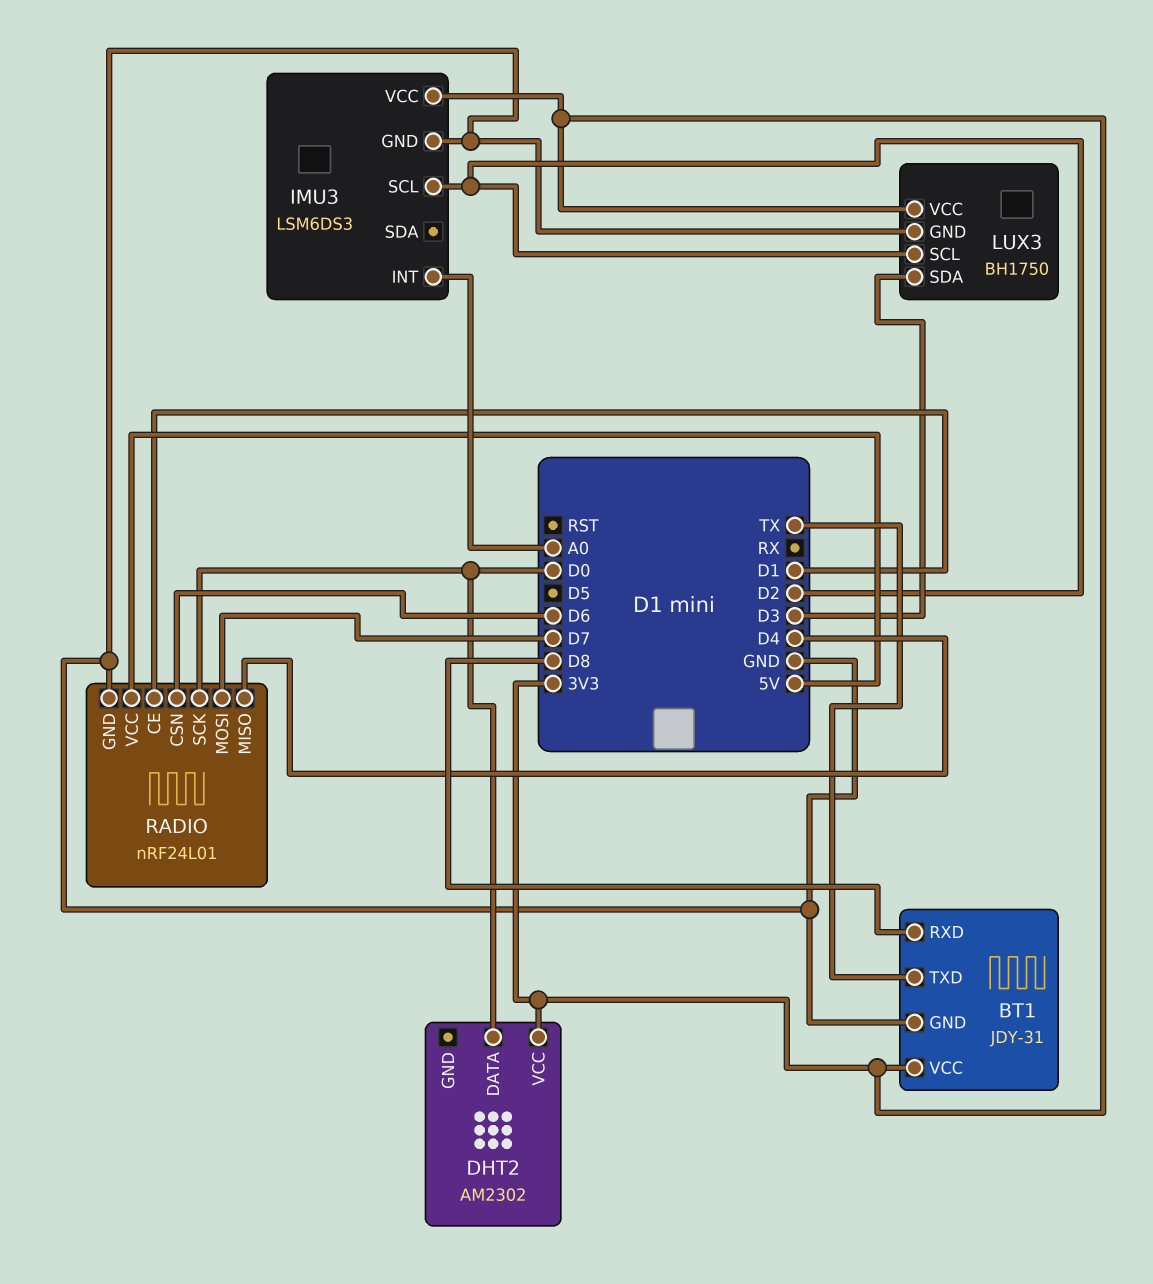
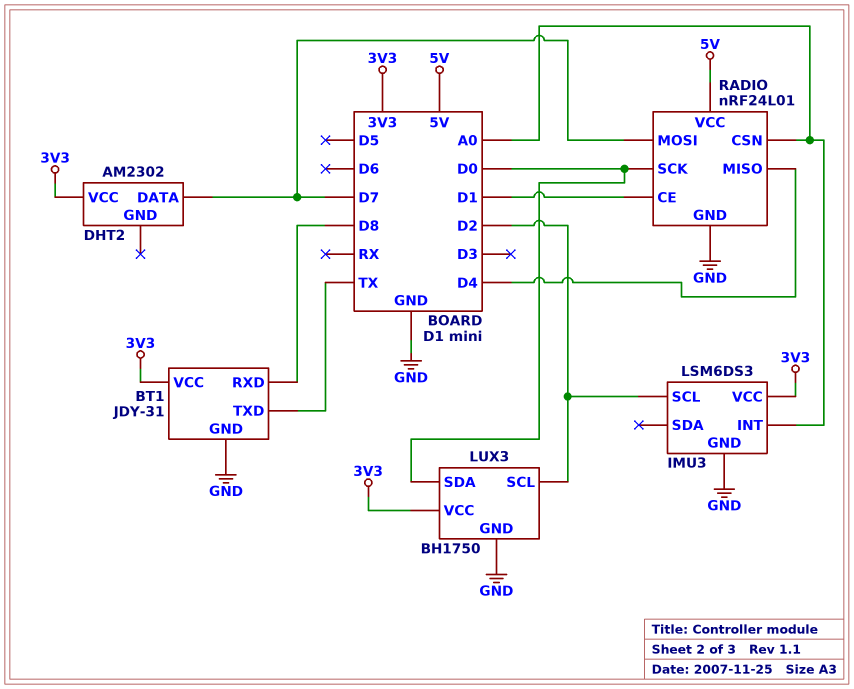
DHT2 pin DATA: D0 -> D7
LUX3 pin SDA: D3 -> D0
RADIO pin CSN: D6 -> A0

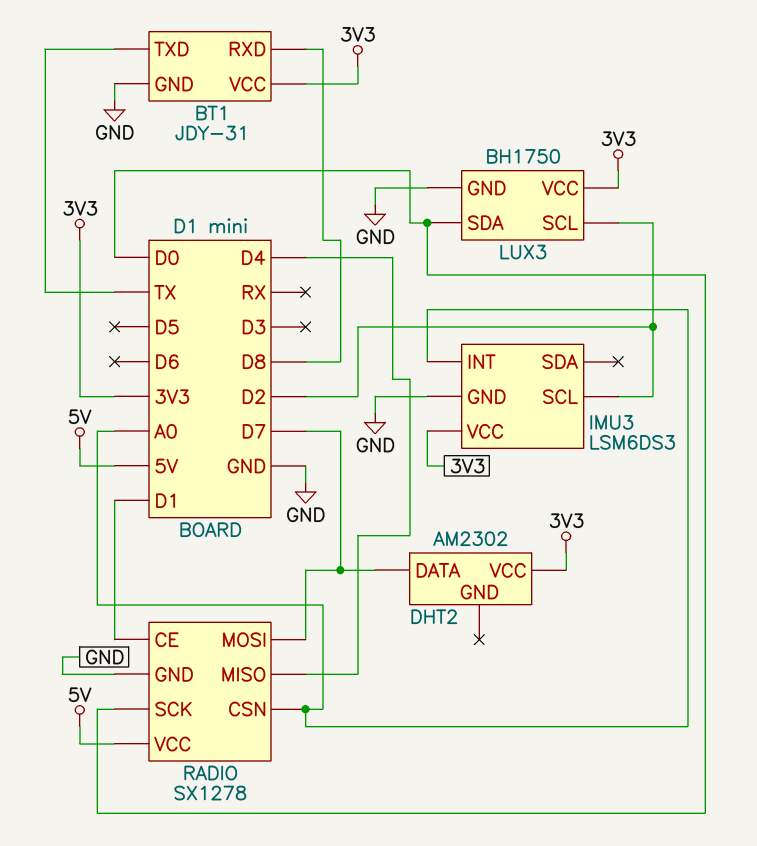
RADIO: nRF24L01 -> SX1278

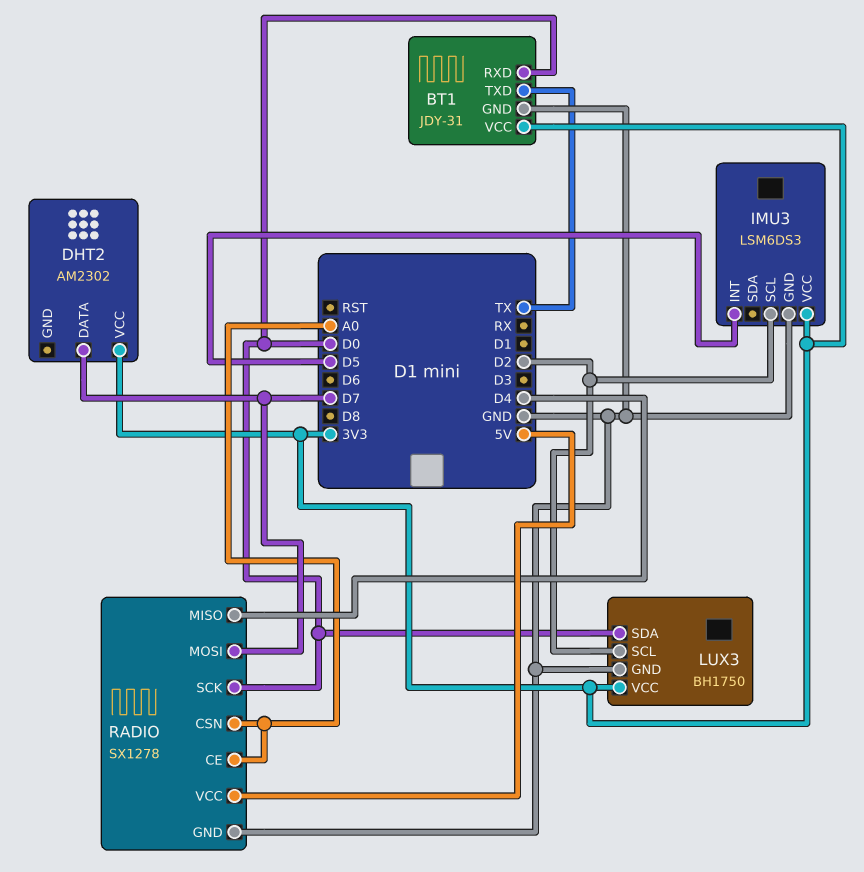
BT1 pin RXD: D8 -> D0
IMU3 pin INT: A0 -> D5
RADIO pin CE: D1 -> A0

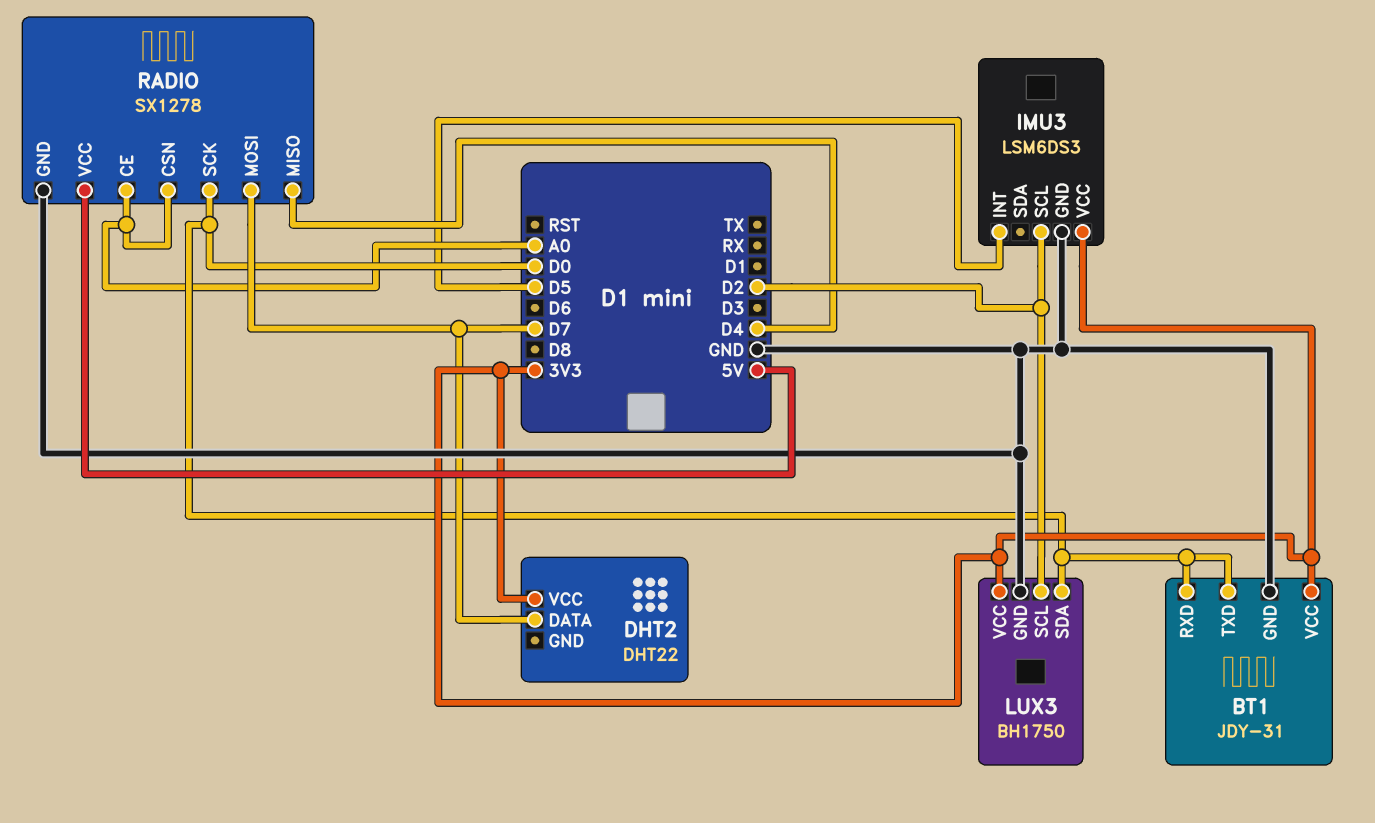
BT1 pin TXD: TX -> D0
DHT2: AM2302 -> DHT22

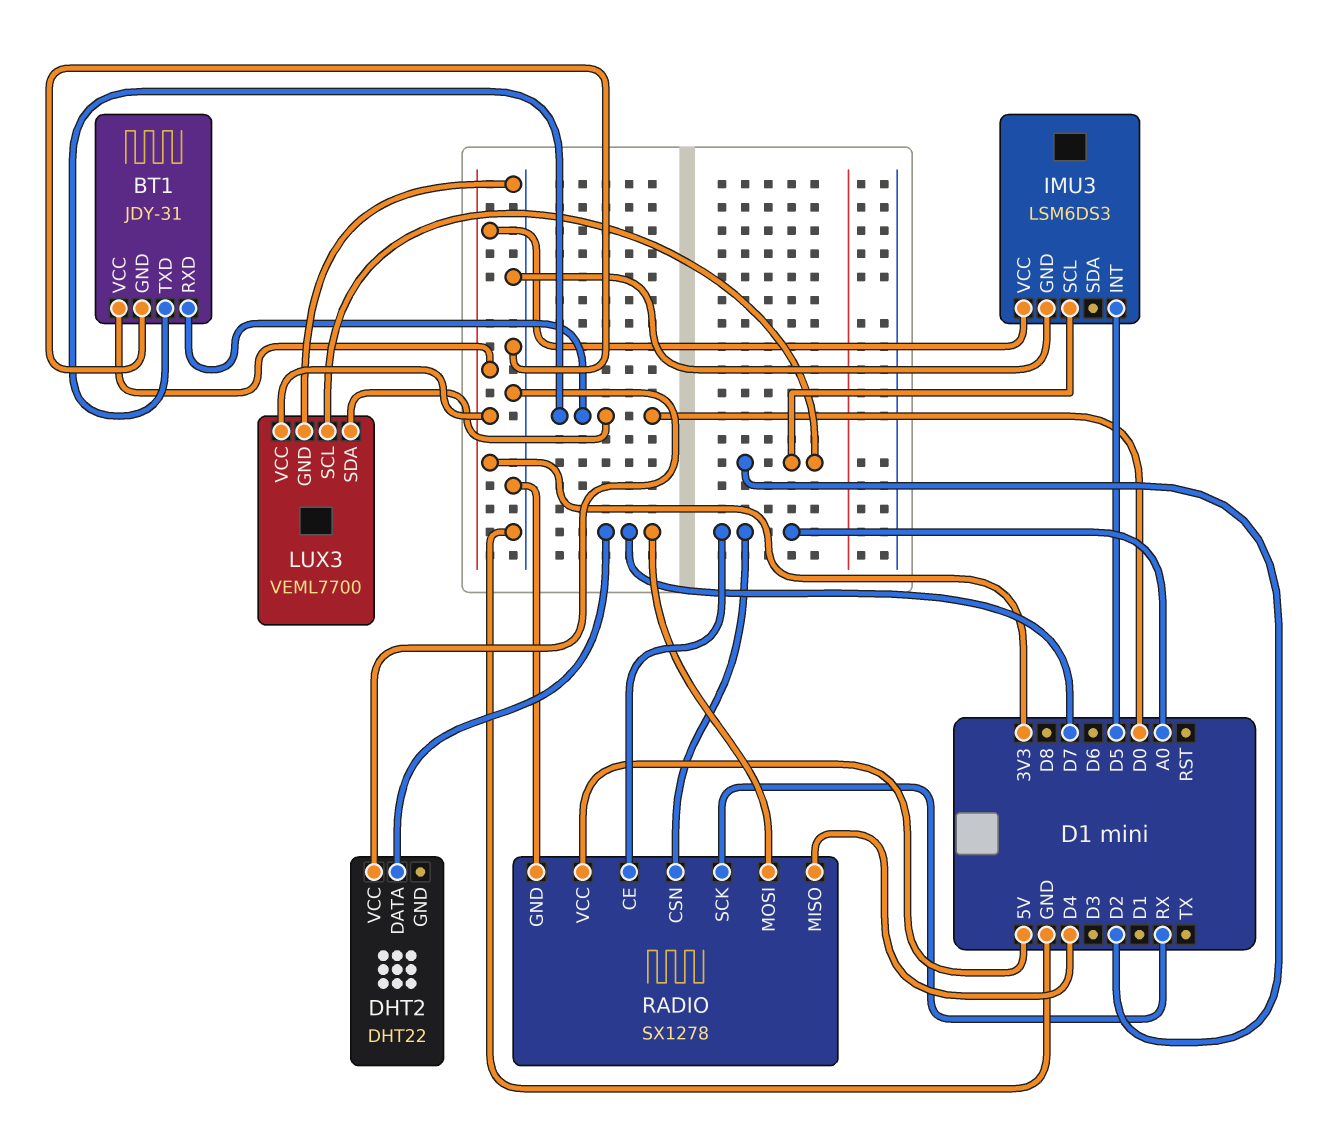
DHT2 pin VCC: 3V3 -> GND
LUX3: BH1750 -> VEML7700
RADIO pin SCK: D0 -> RX

